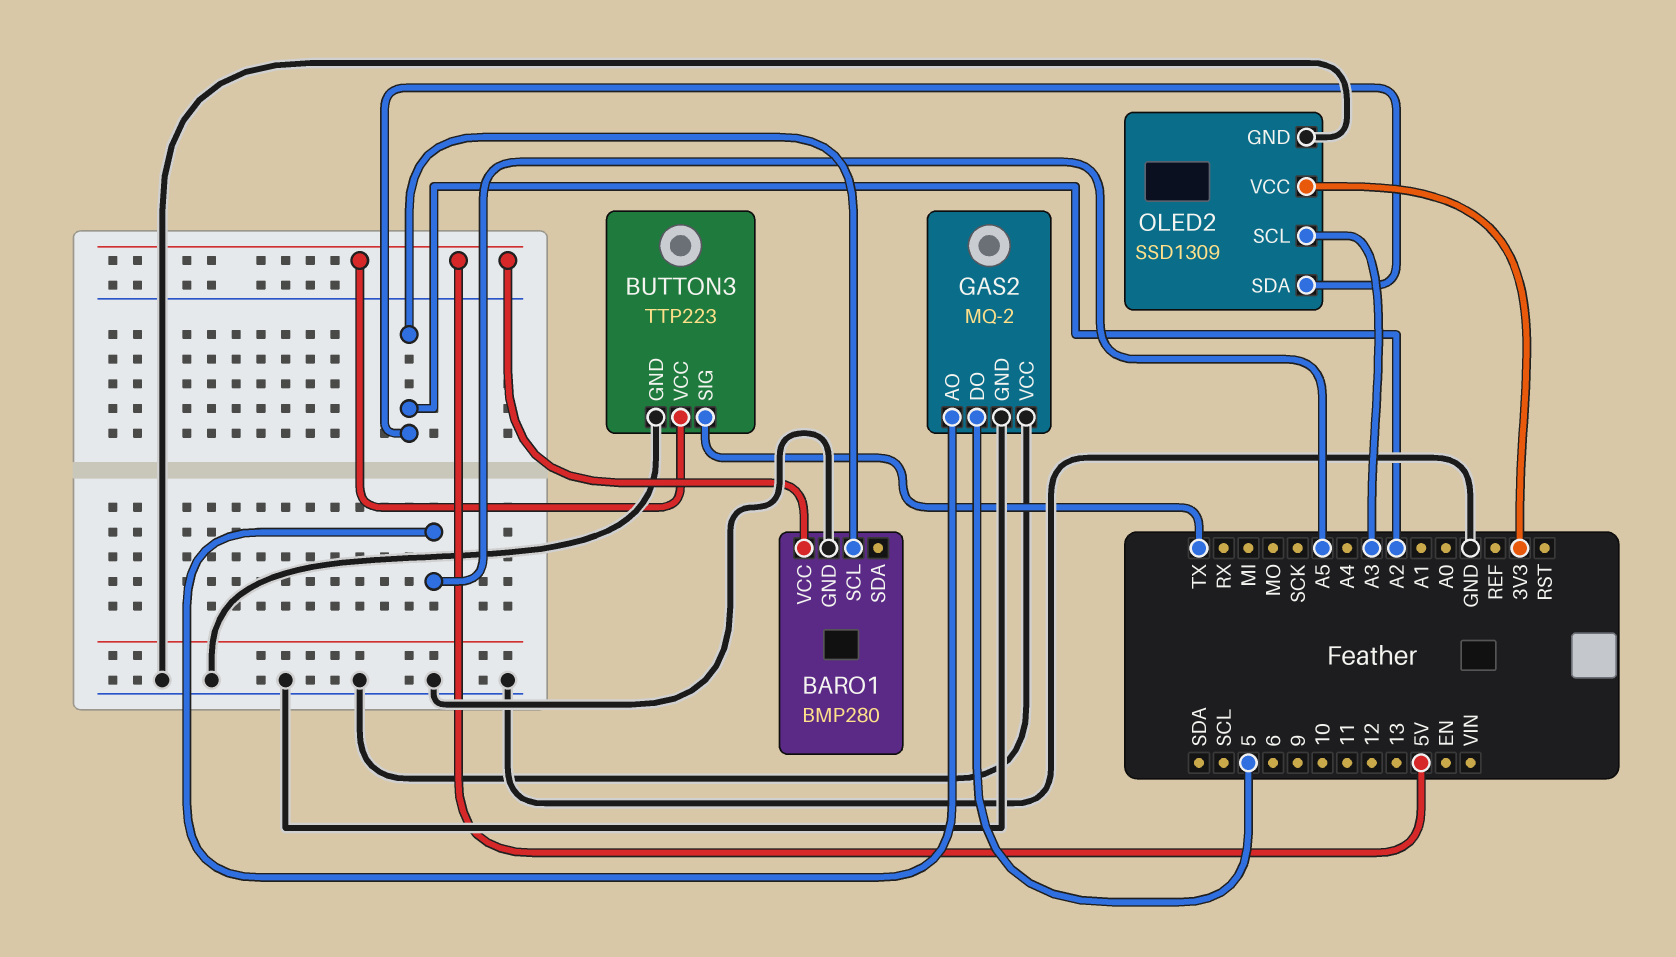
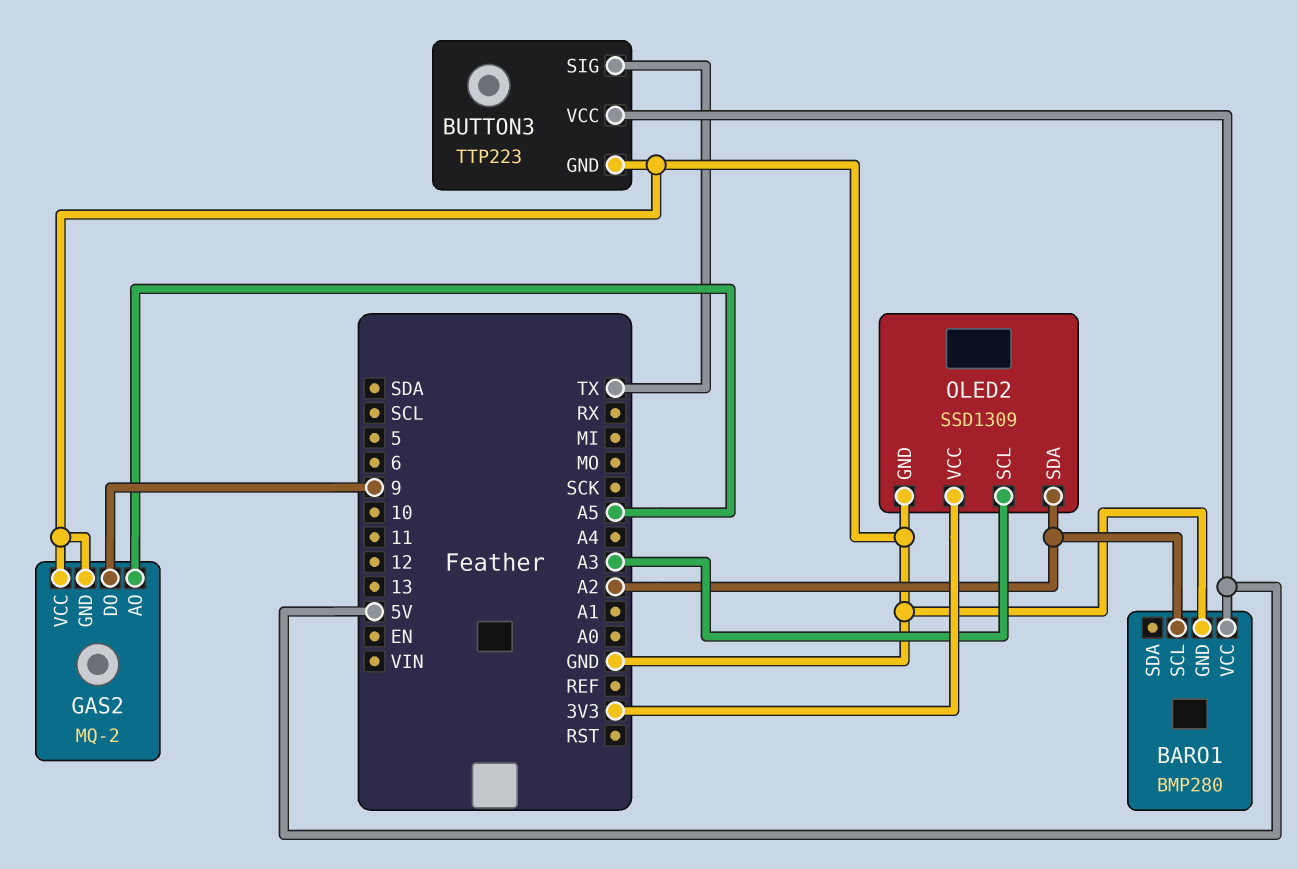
GAS2 pin DO: 5 -> 9

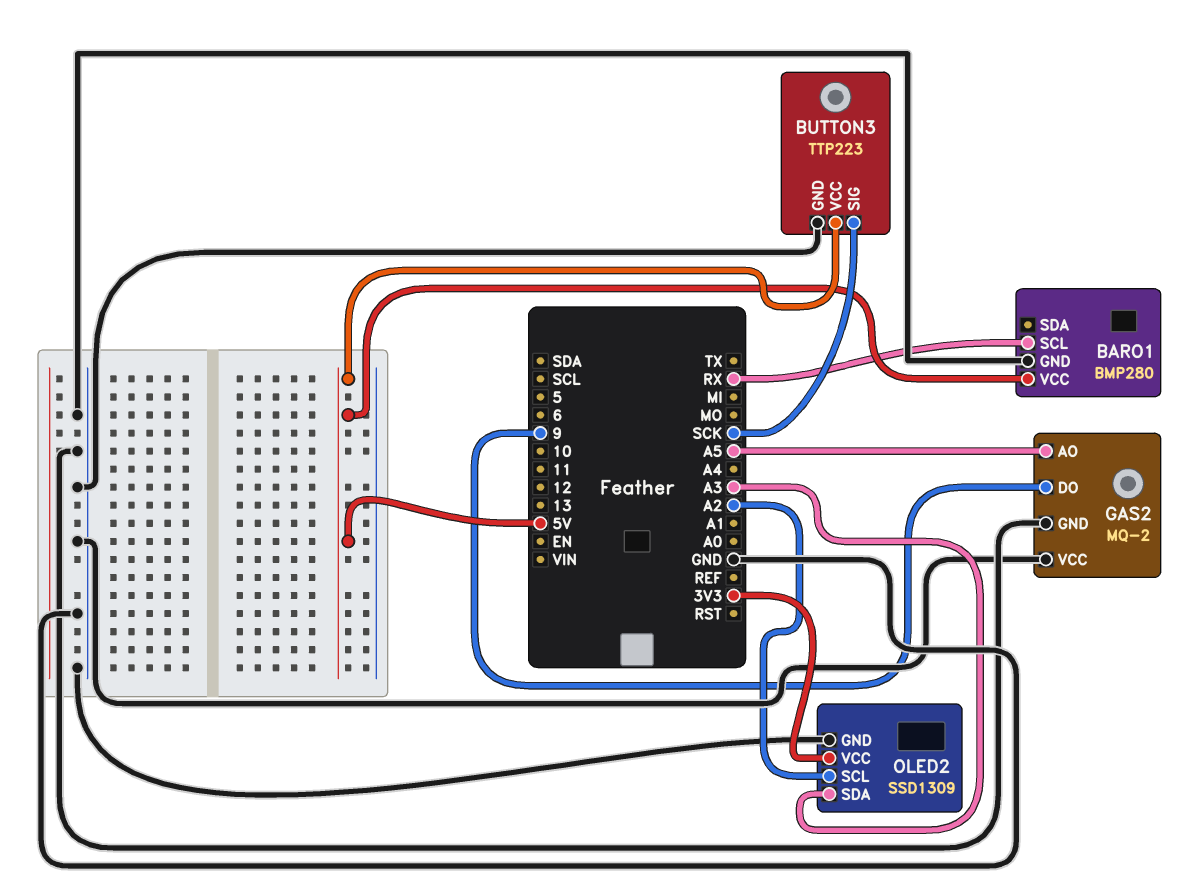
BARO1 pin SCL: A2 -> RX
BUTTON3 pin SIG: TX -> SCK
OLED2 pin SCL: A3 -> A2
OLED2 pin SDA: A2 -> A3

